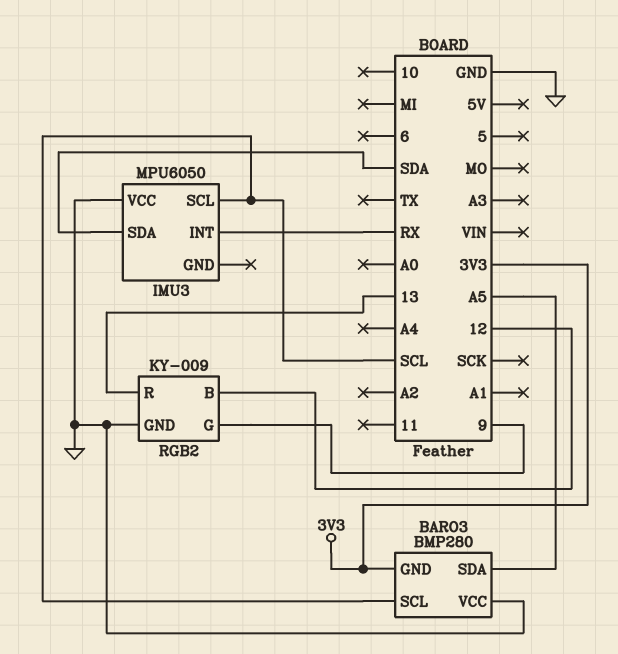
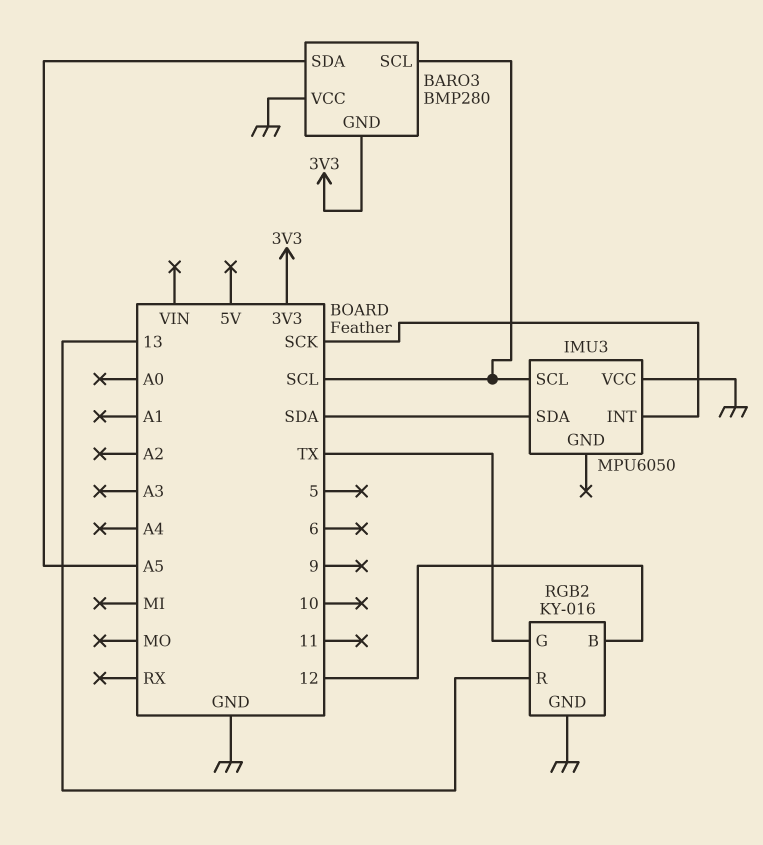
IMU3 pin INT: RX -> SCK
RGB2: KY-009 -> KY-016
RGB2 pin G: 9 -> TX

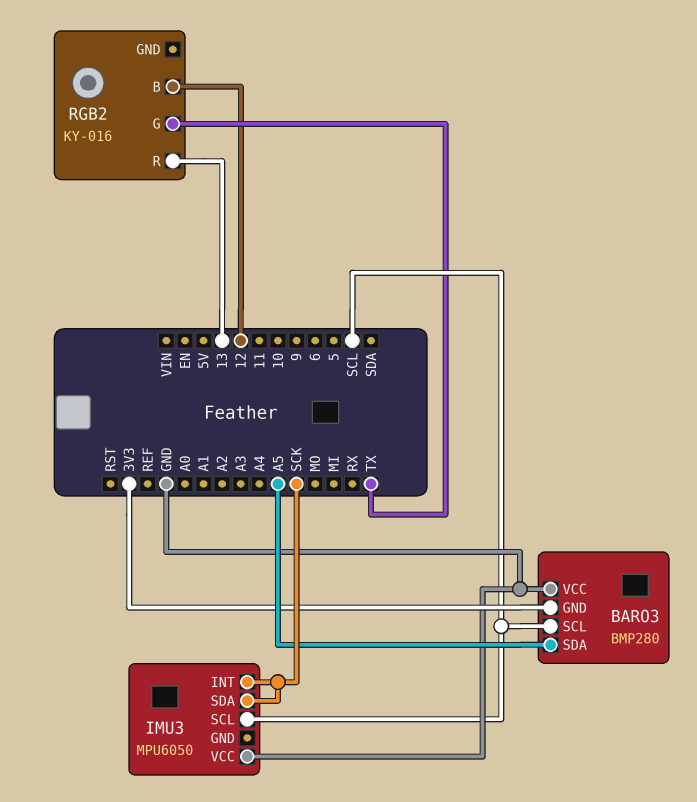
IMU3 pin SDA: SDA -> SCK
RGB2 pin GND: GND -> none

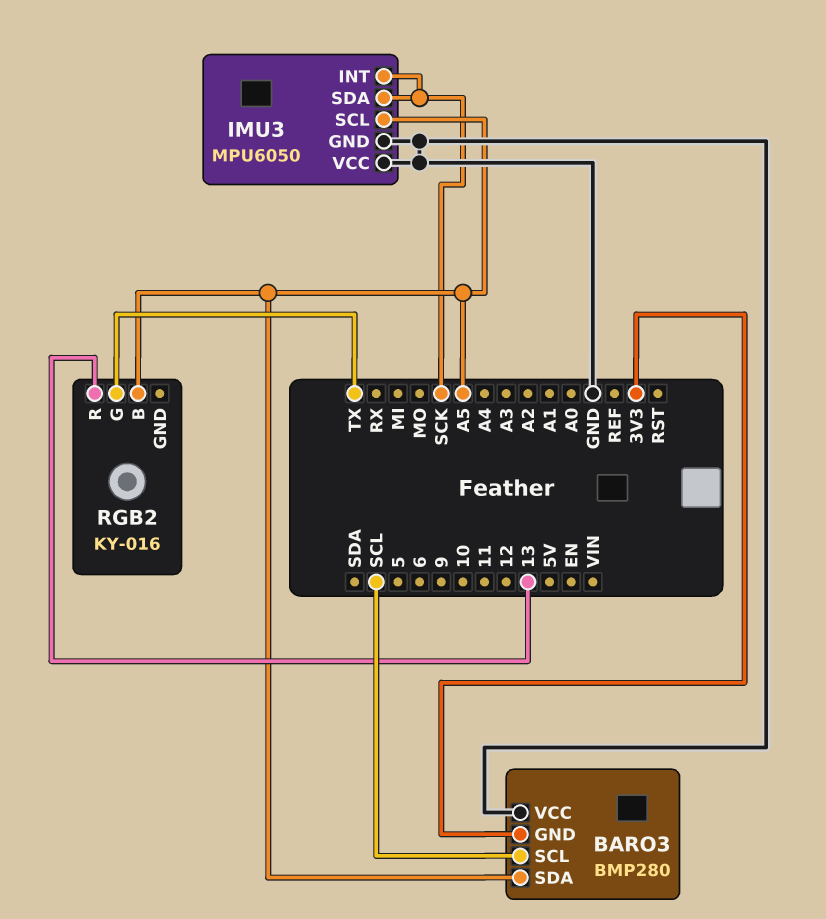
IMU3 pin GND: none -> GND
IMU3 pin SCL: SCL -> A5
RGB2 pin B: 12 -> A5

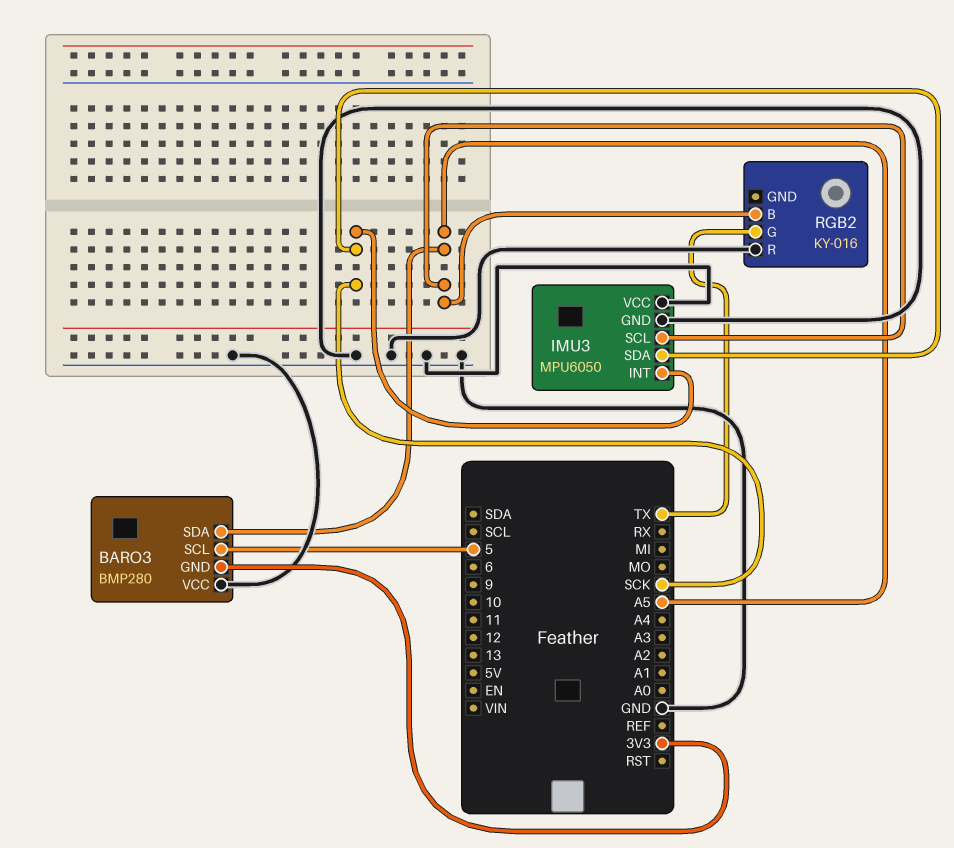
BARO3 pin SCL: SCL -> 5
RGB2 pin R: 13 -> GND

